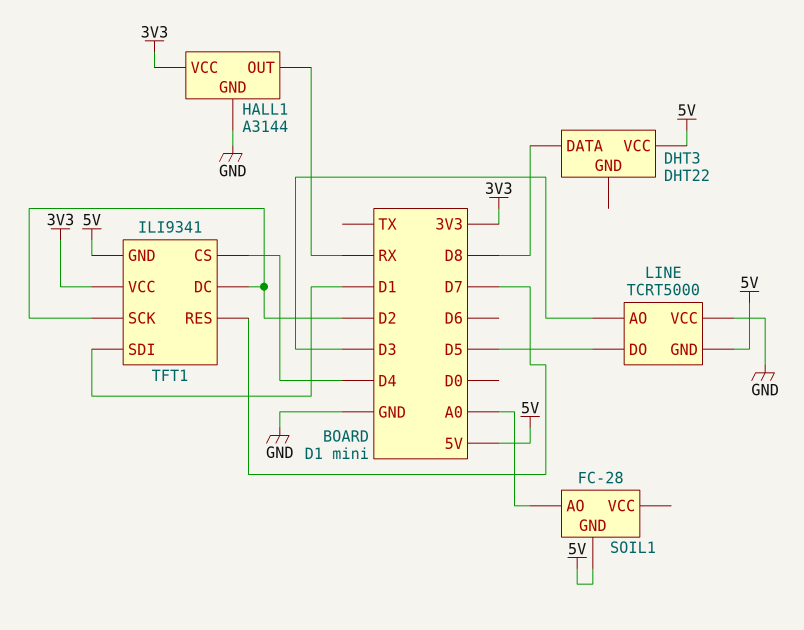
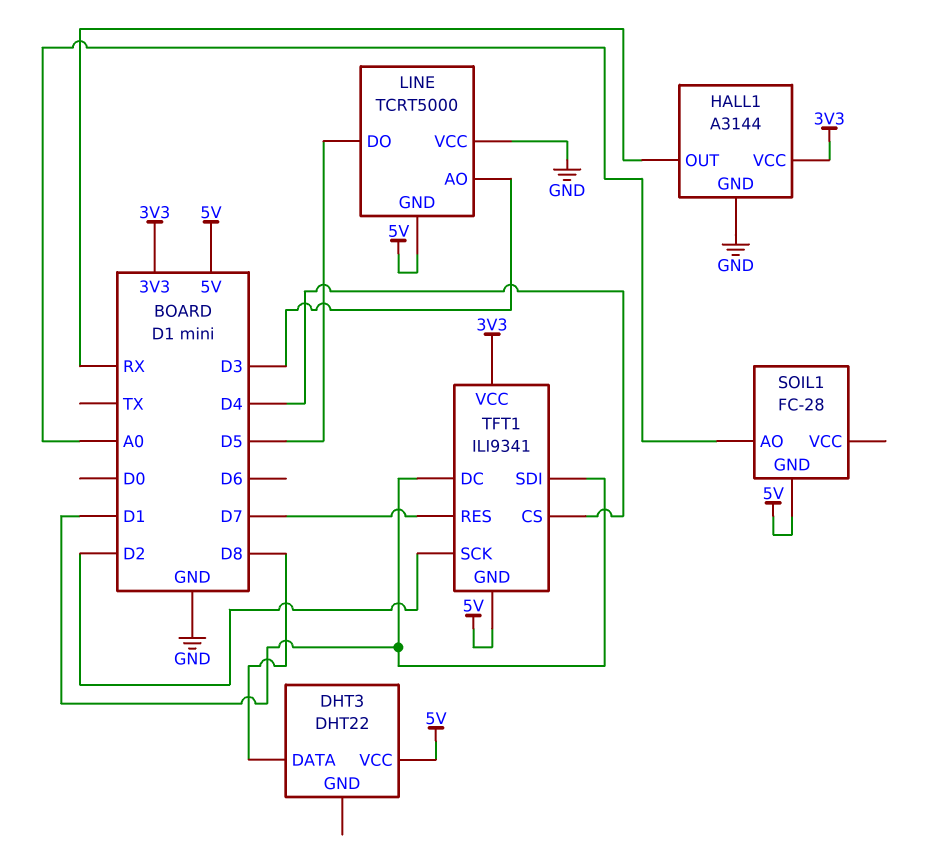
TFT1 pin DC: D2 -> D1

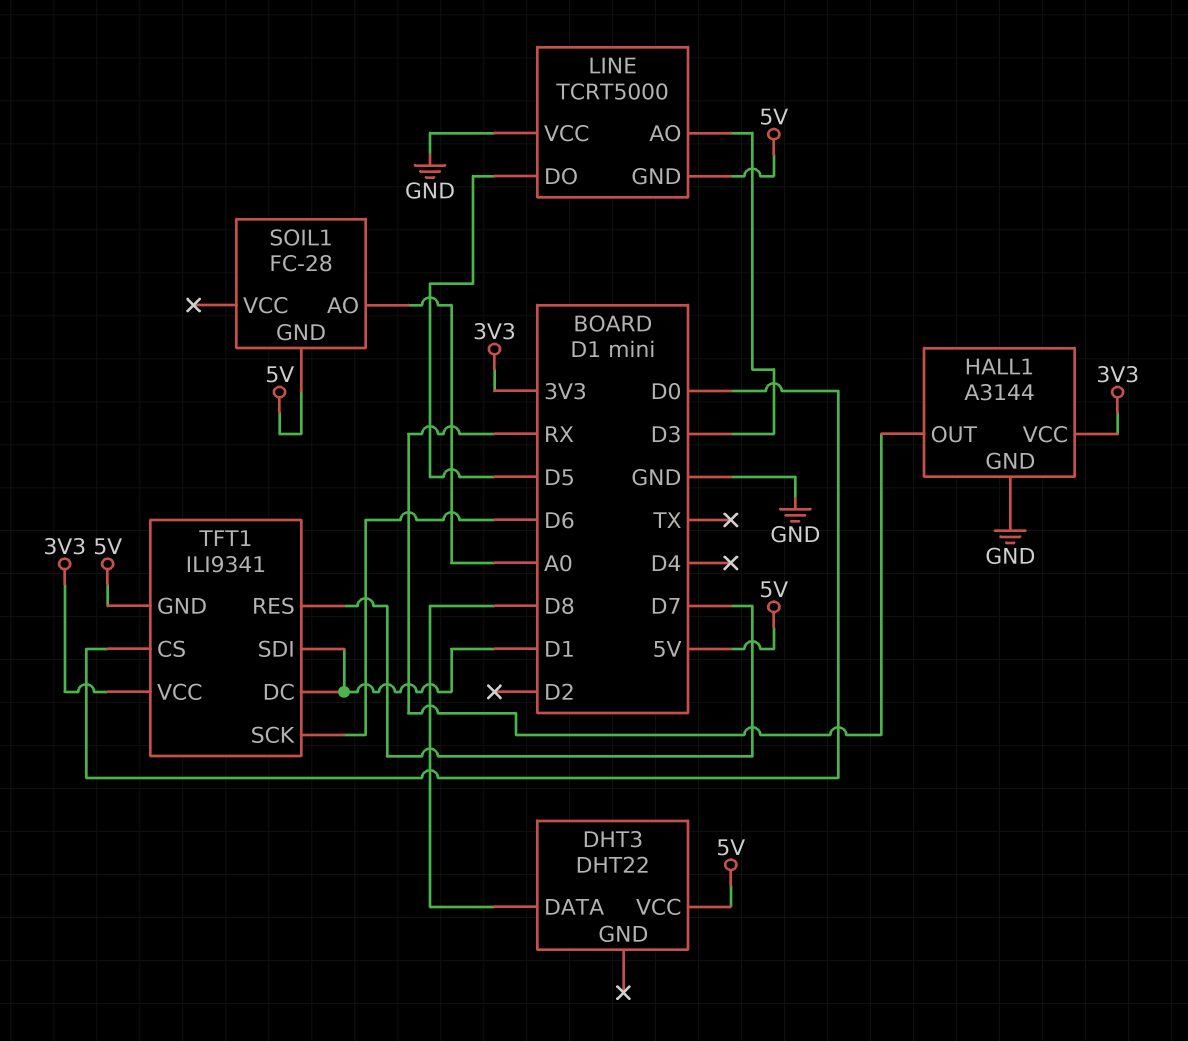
TFT1 pin CS: D4 -> D0
TFT1 pin SCK: D2 -> D6

